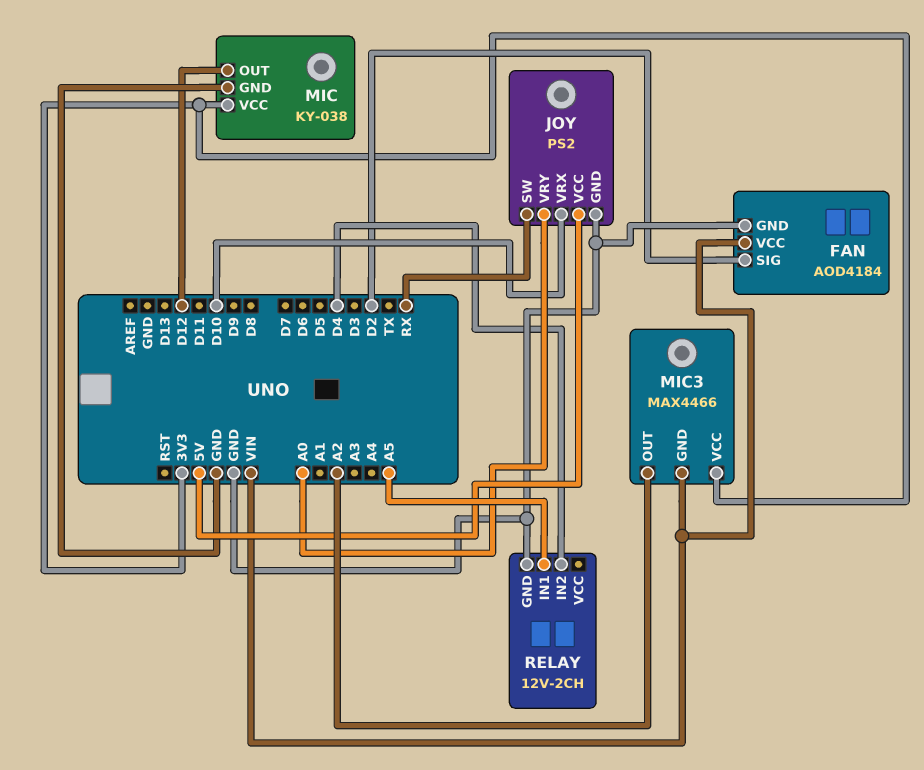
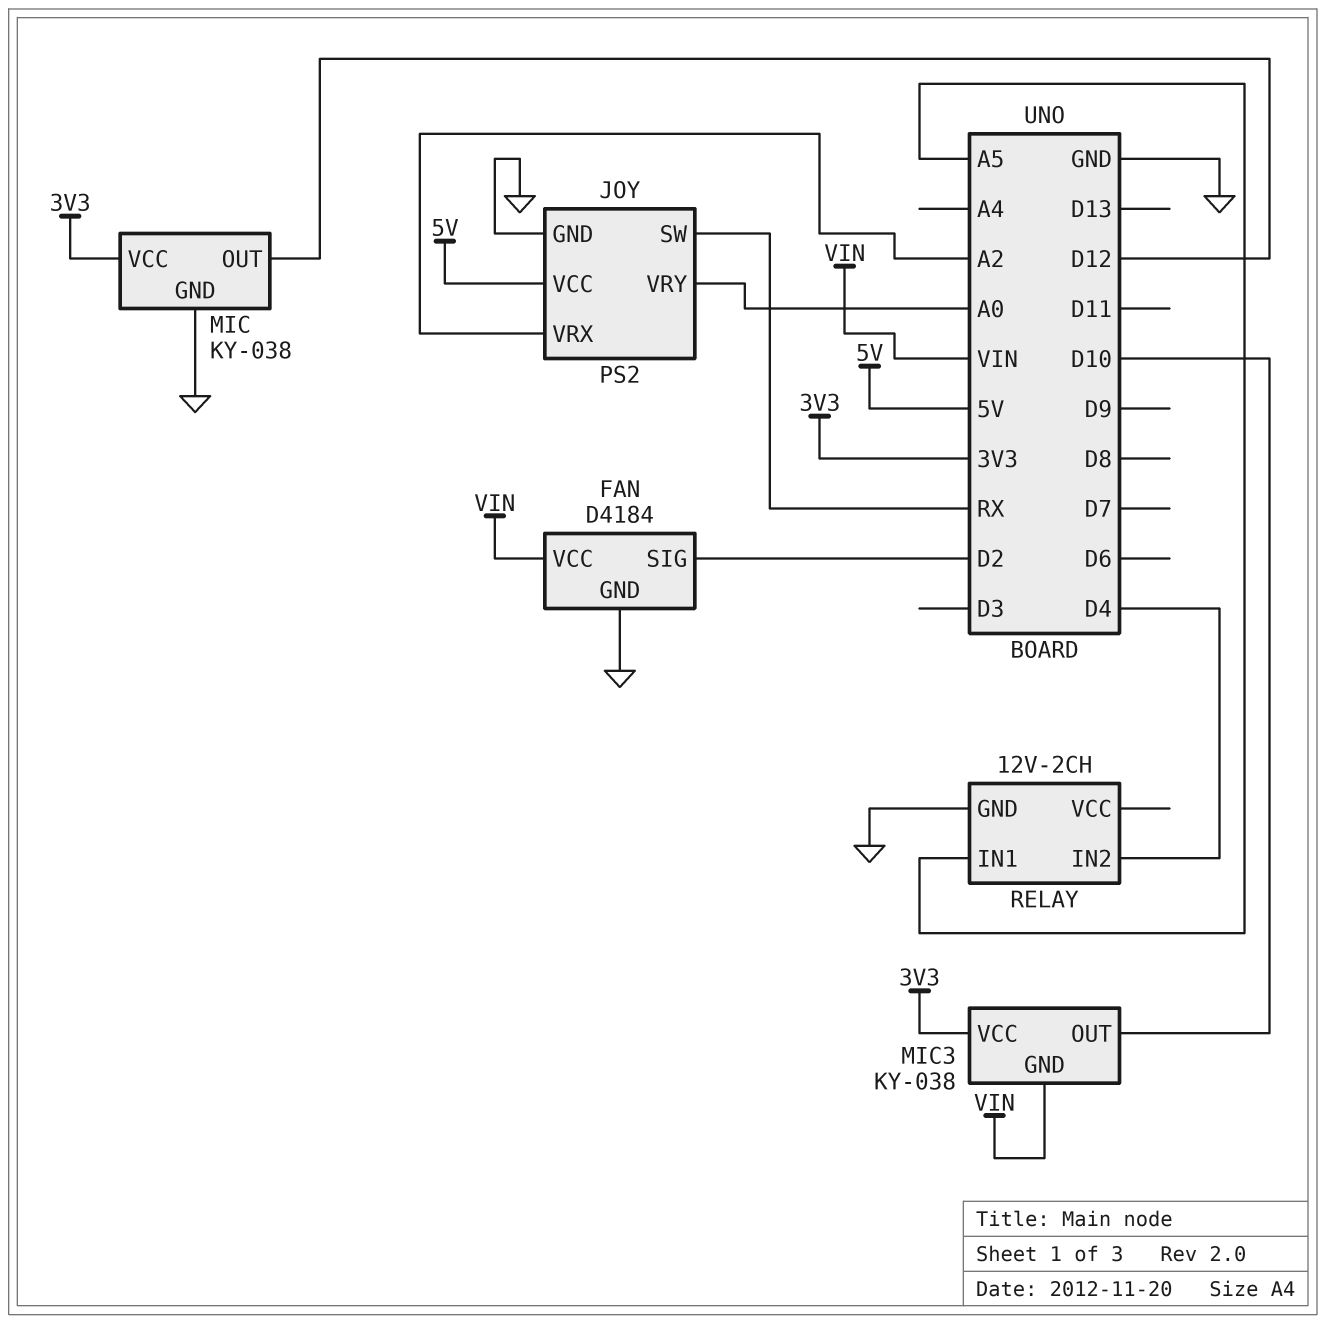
FAN: AOD4184 -> D4184
JOY pin VRX: D10 -> A2
MIC3: MAX4466 -> KY-038
MIC3 pin OUT: A2 -> D10

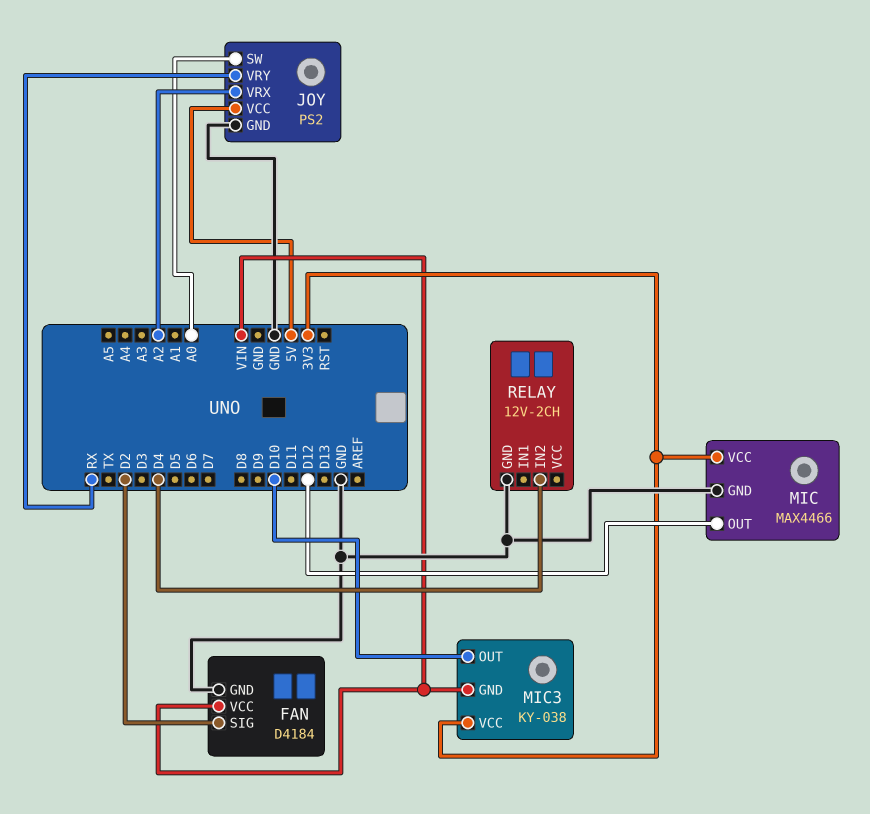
JOY pin SW: RX -> A0
JOY pin VRY: A0 -> RX
MIC: KY-038 -> MAX4466
RELAY pin IN1: A5 -> none

